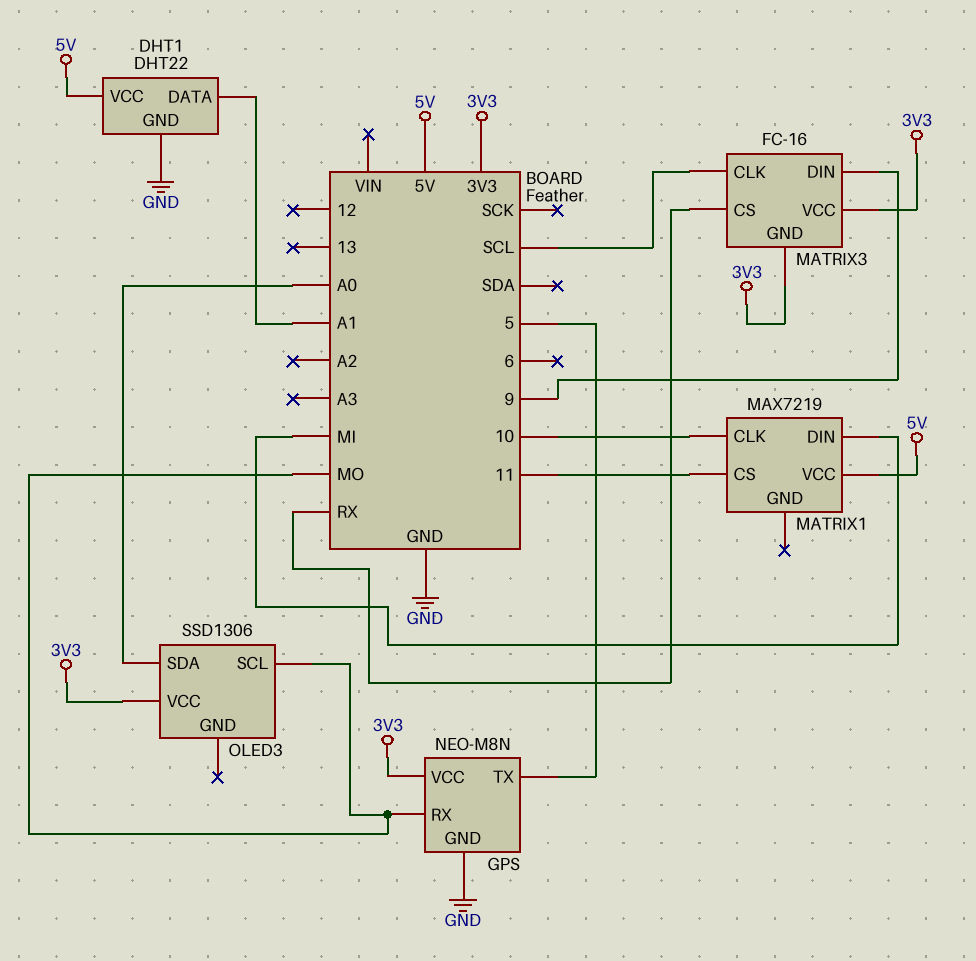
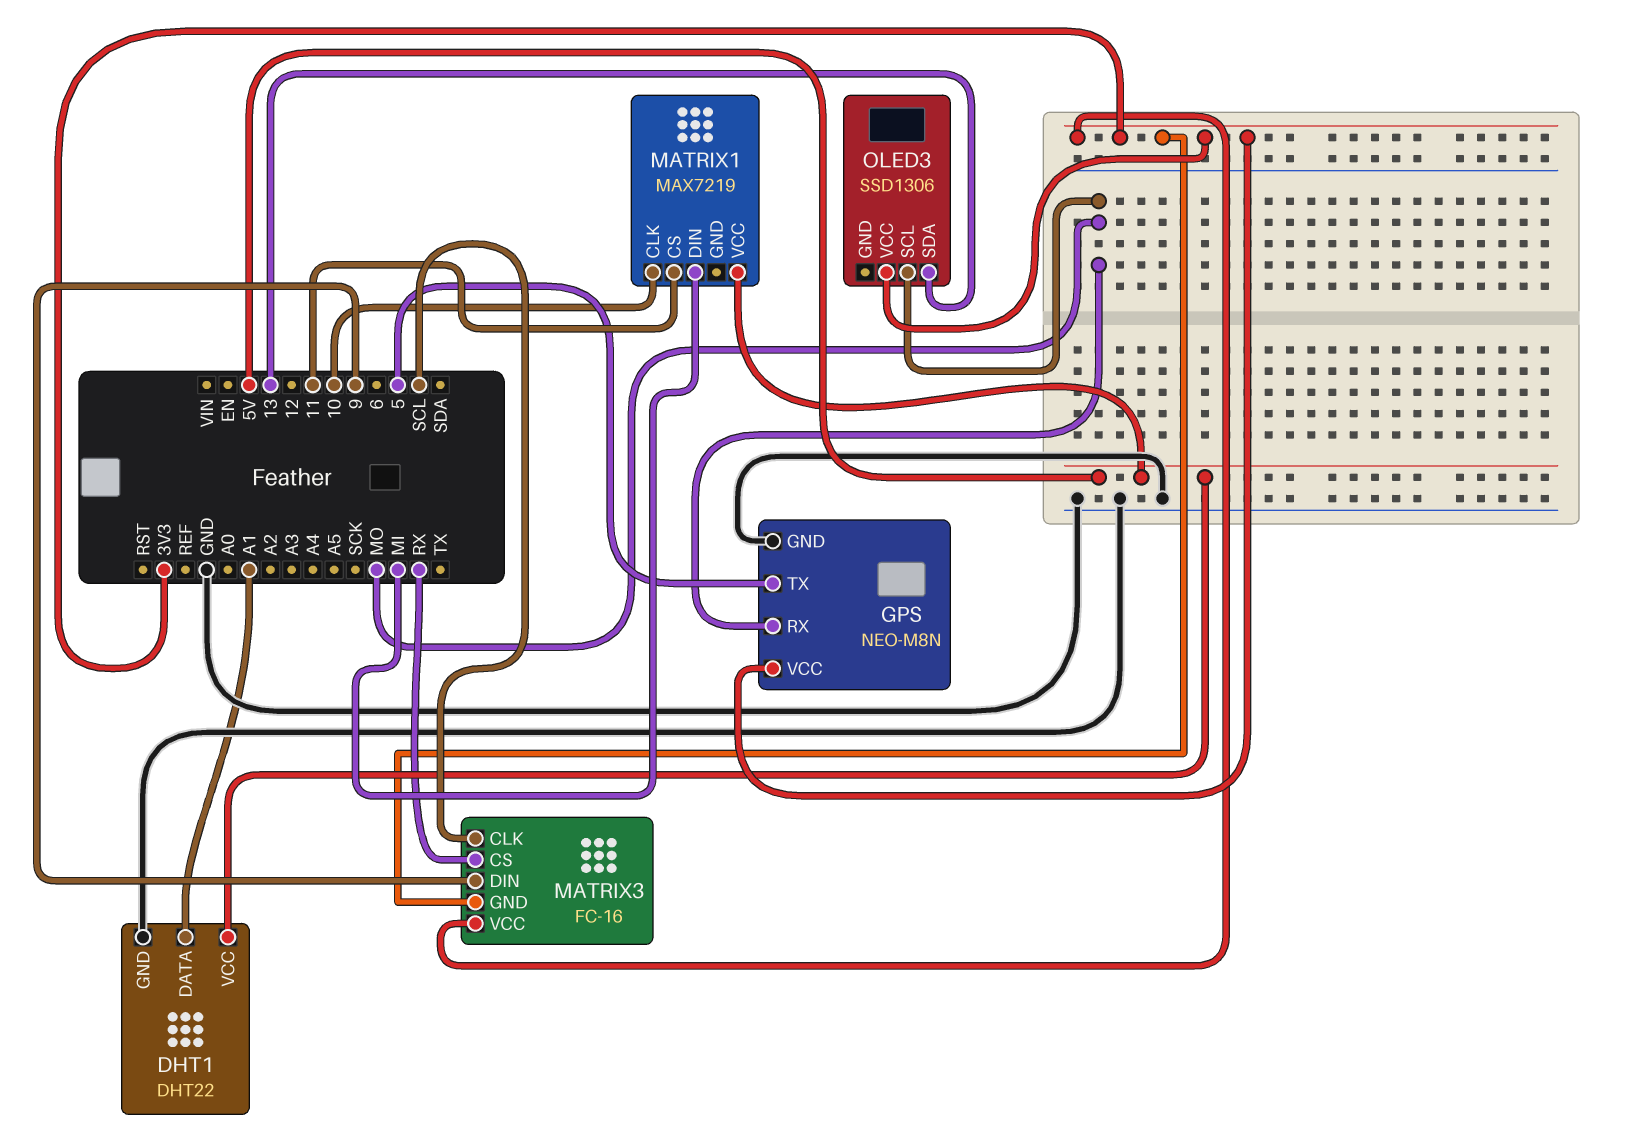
OLED3 pin SDA: A0 -> 13

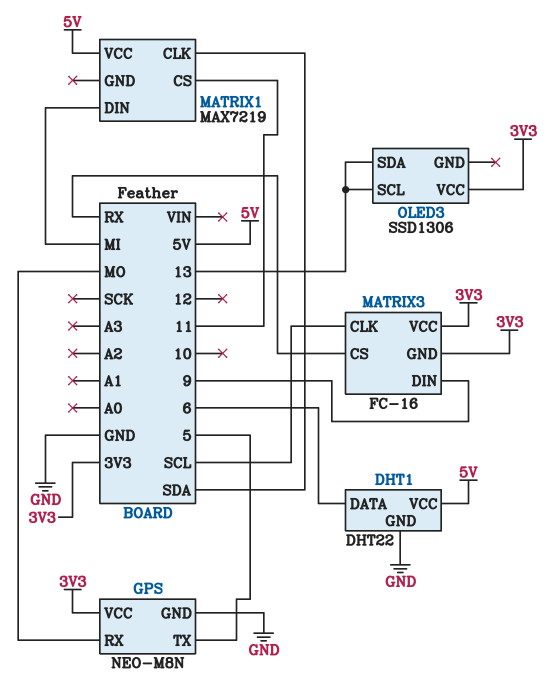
DHT1 pin DATA: A1 -> 6
MATRIX1 pin CLK: 10 -> SDA
OLED3 pin SCL: MO -> 13

